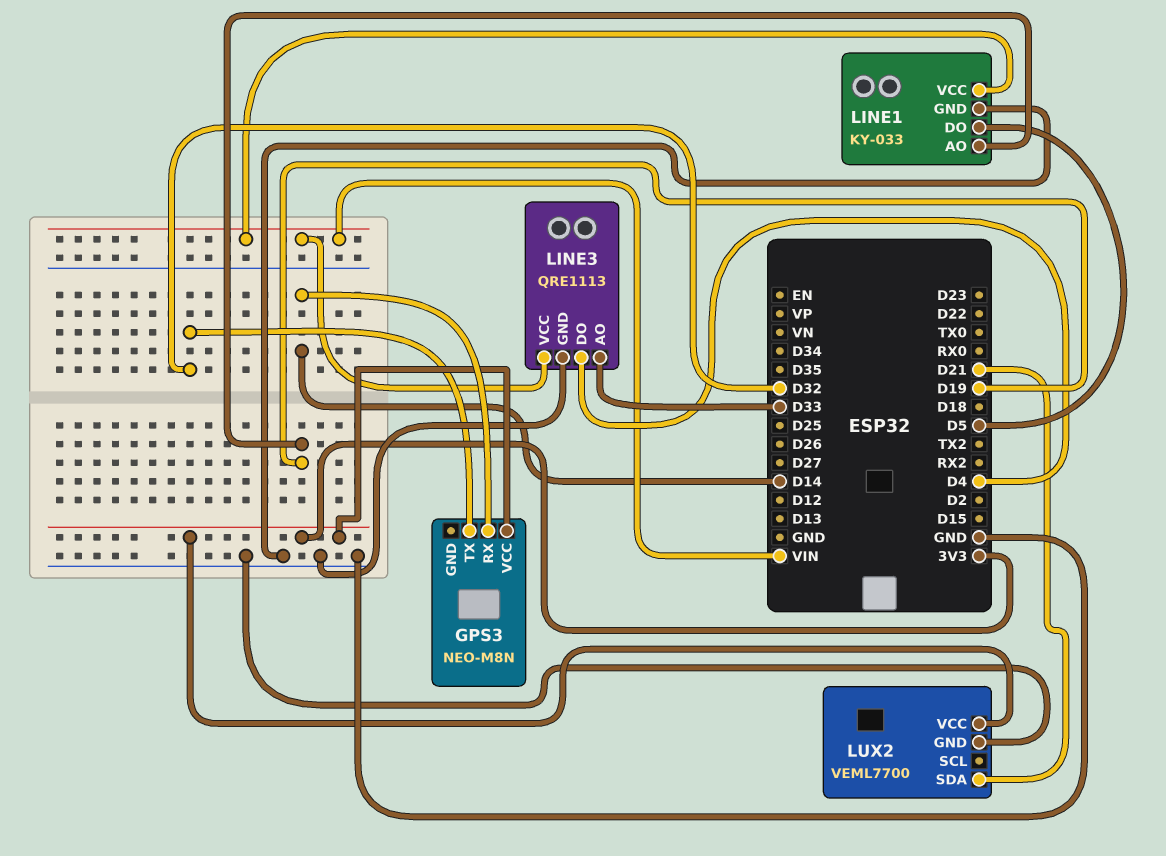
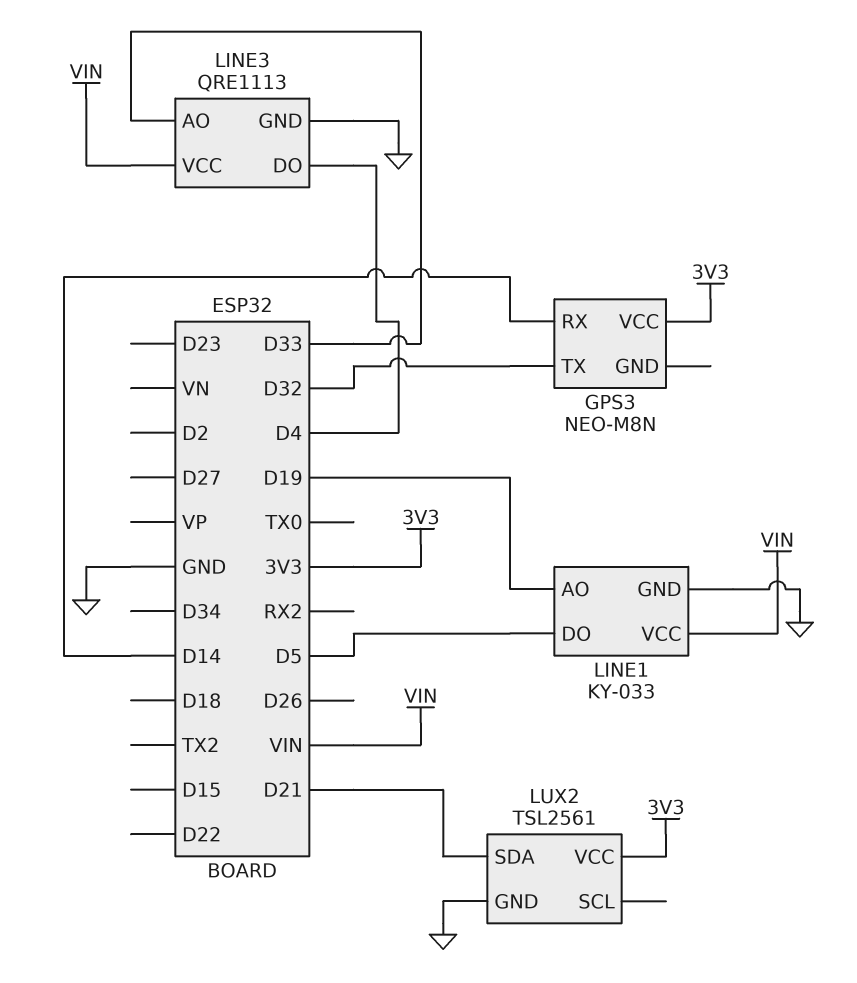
LUX2: VEML7700 -> TSL2561

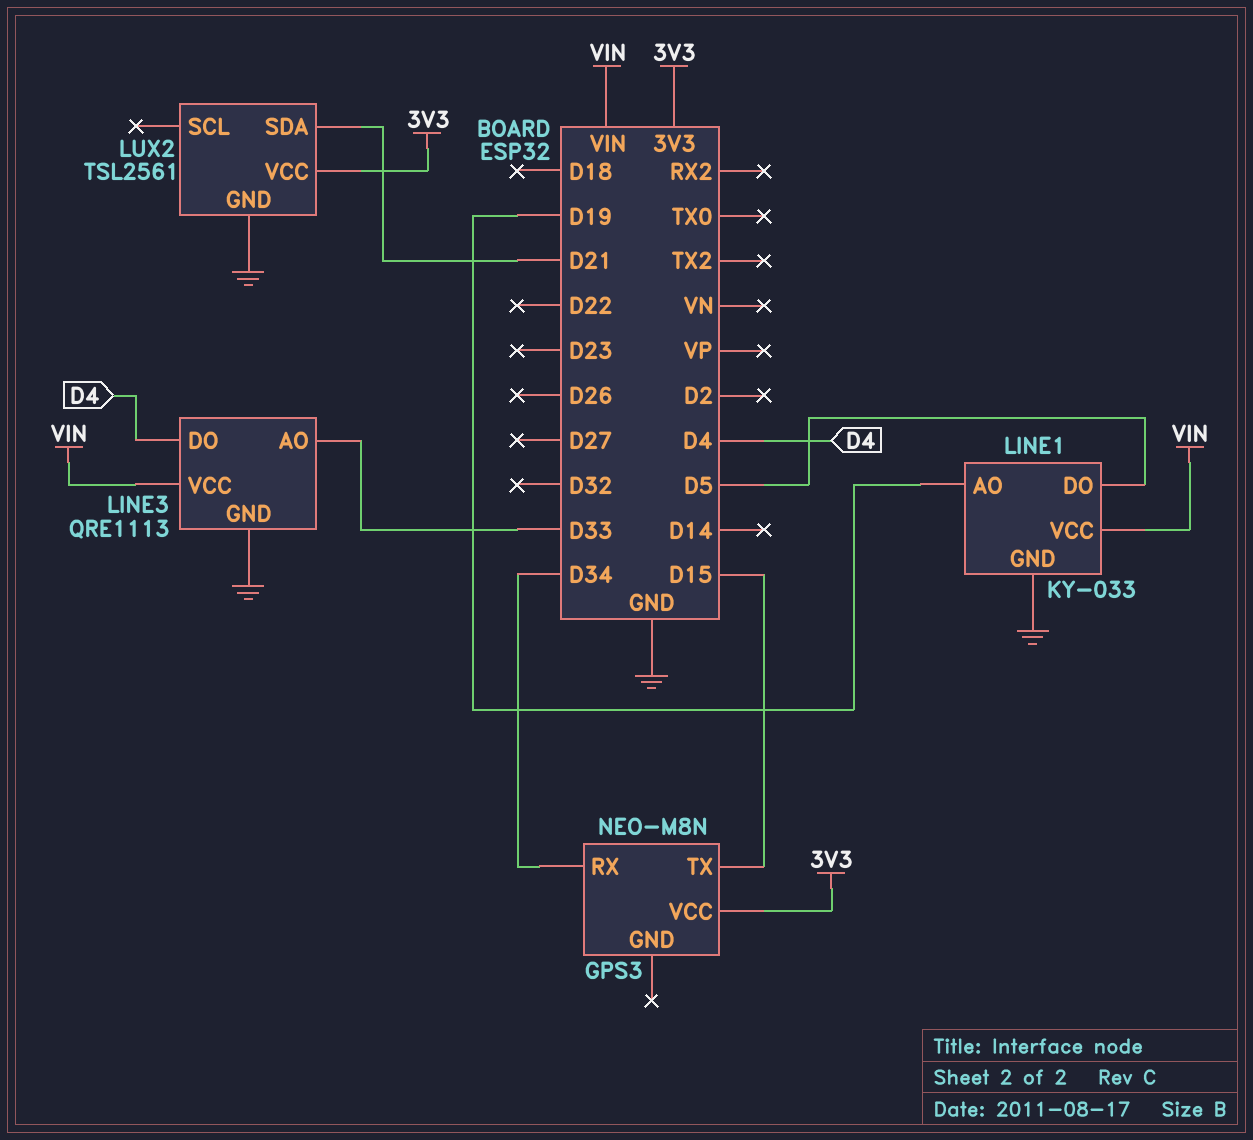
GPS3 pin RX: D14 -> D34
GPS3 pin TX: D32 -> D15

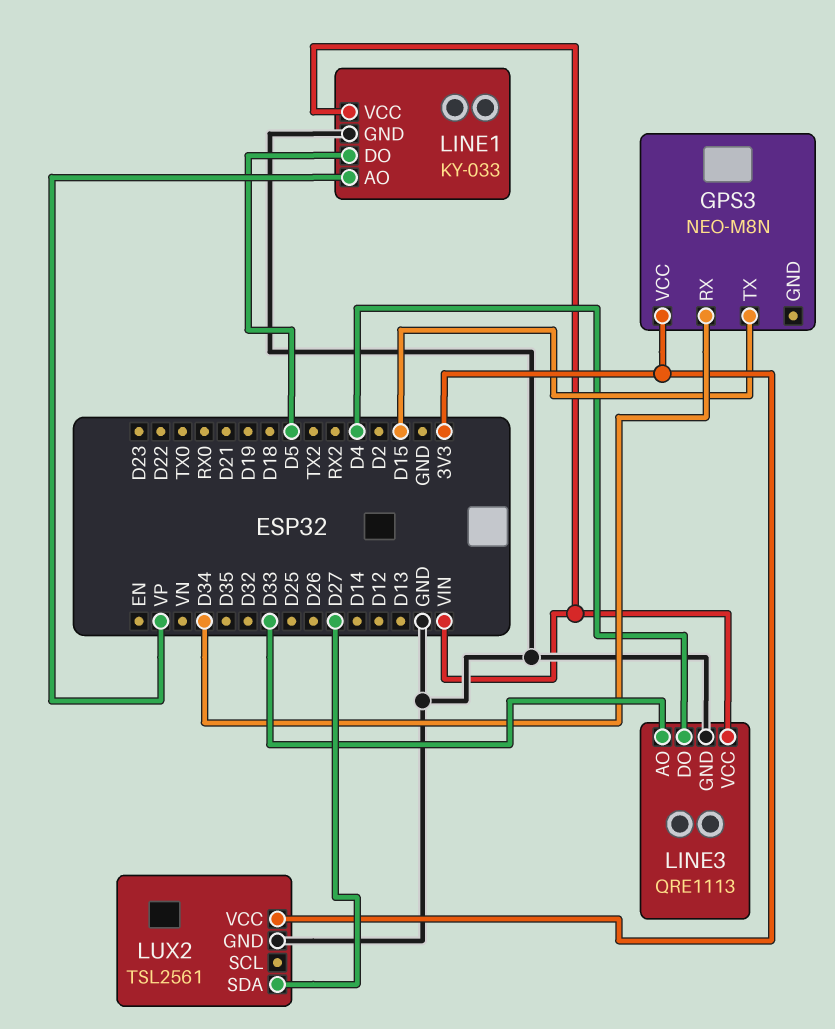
LINE1 pin AO: D19 -> VP
LUX2 pin SDA: D21 -> D27

